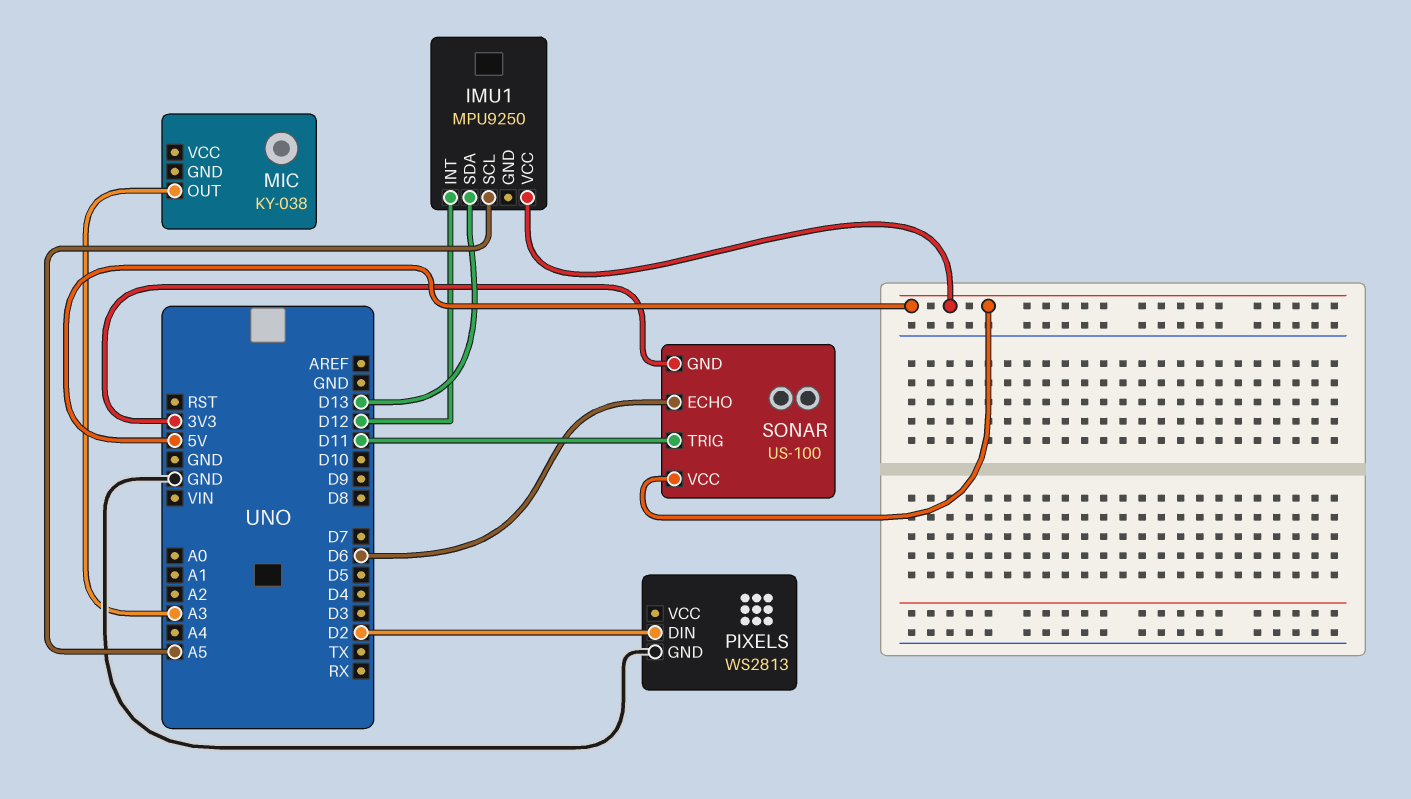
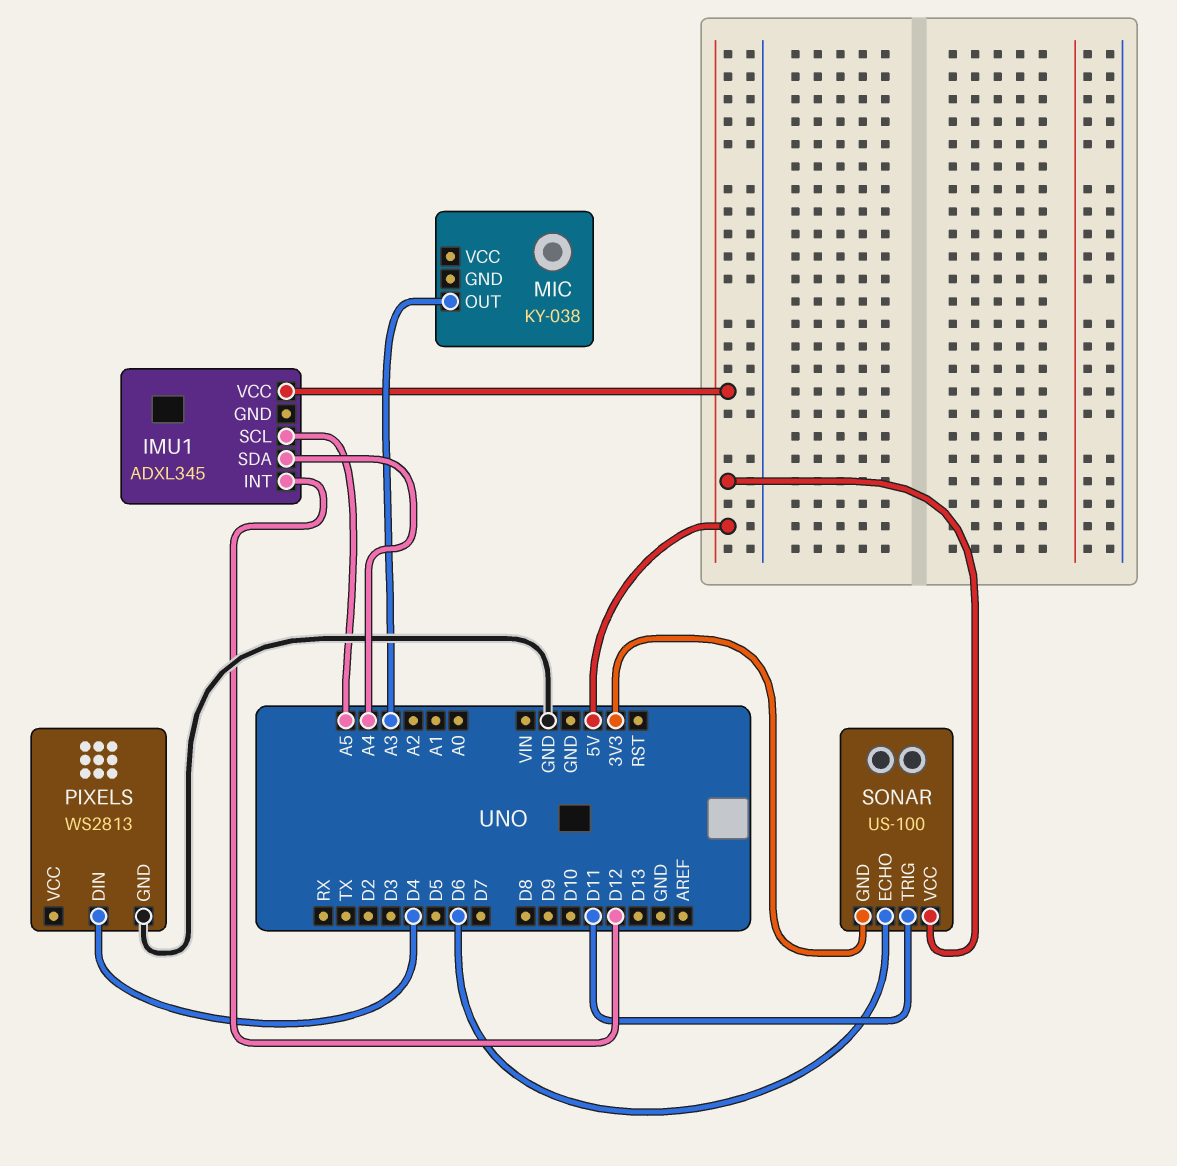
IMU1: MPU9250 -> ADXL345
IMU1 pin SDA: D13 -> A4
PIXELS pin DIN: D2 -> D4

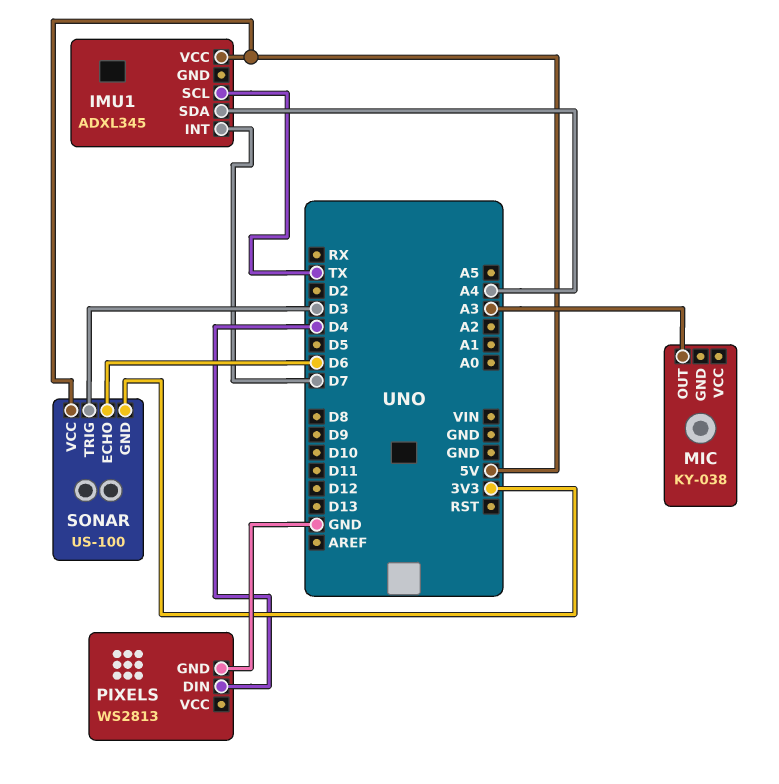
IMU1 pin INT: D12 -> D7
IMU1 pin SCL: A5 -> TX
SONAR pin TRIG: D11 -> D3

